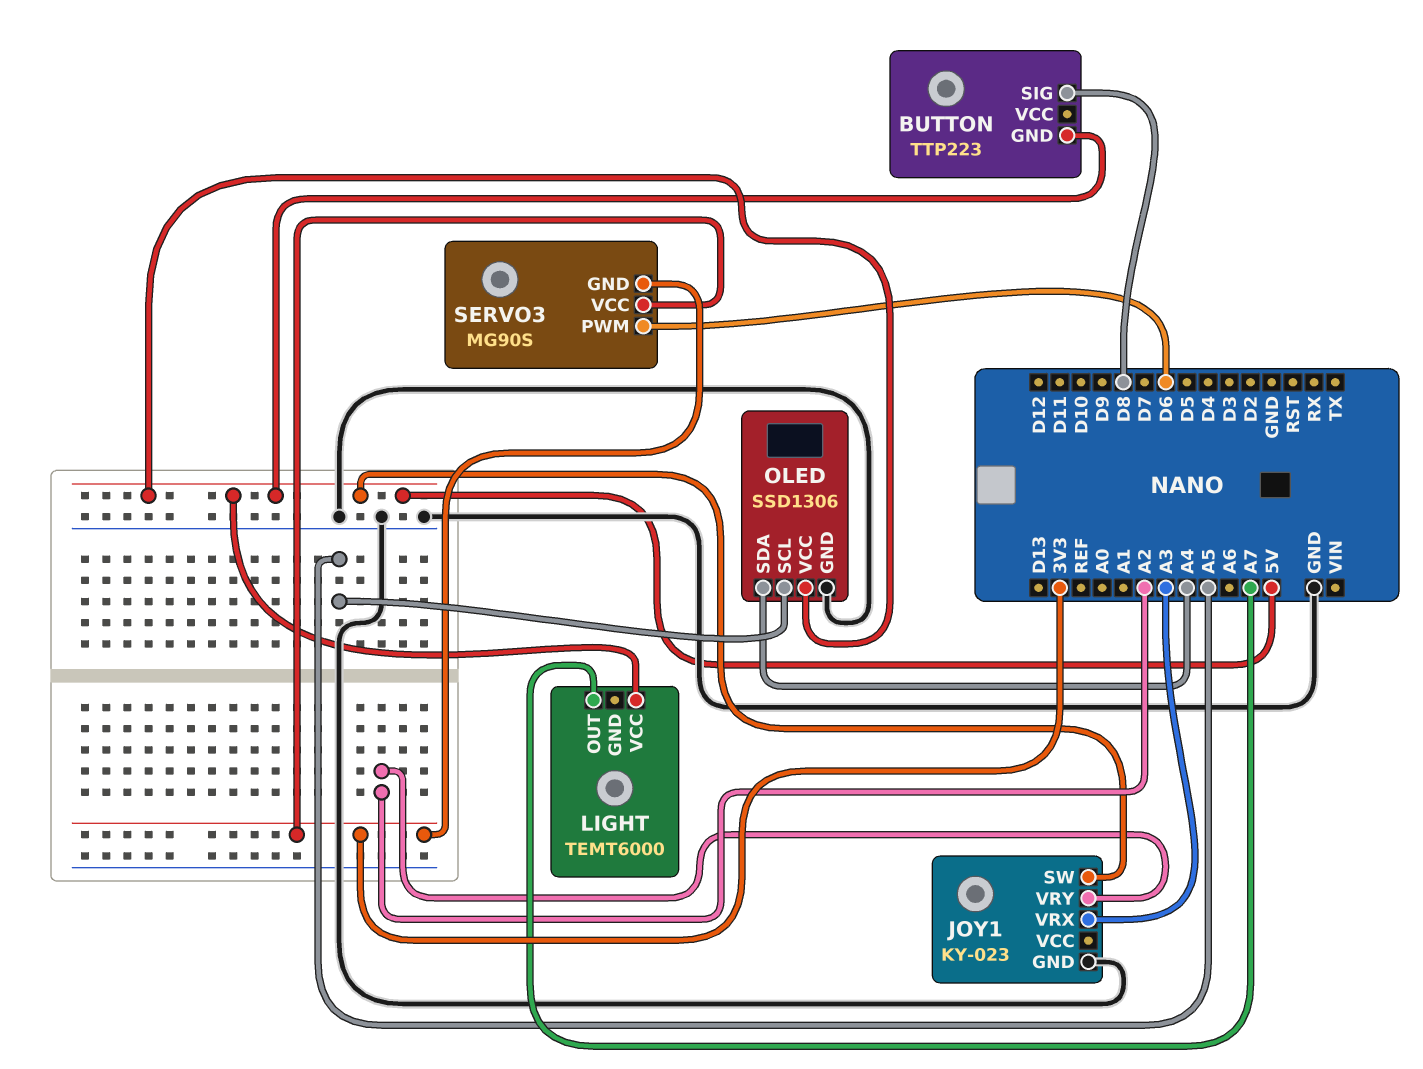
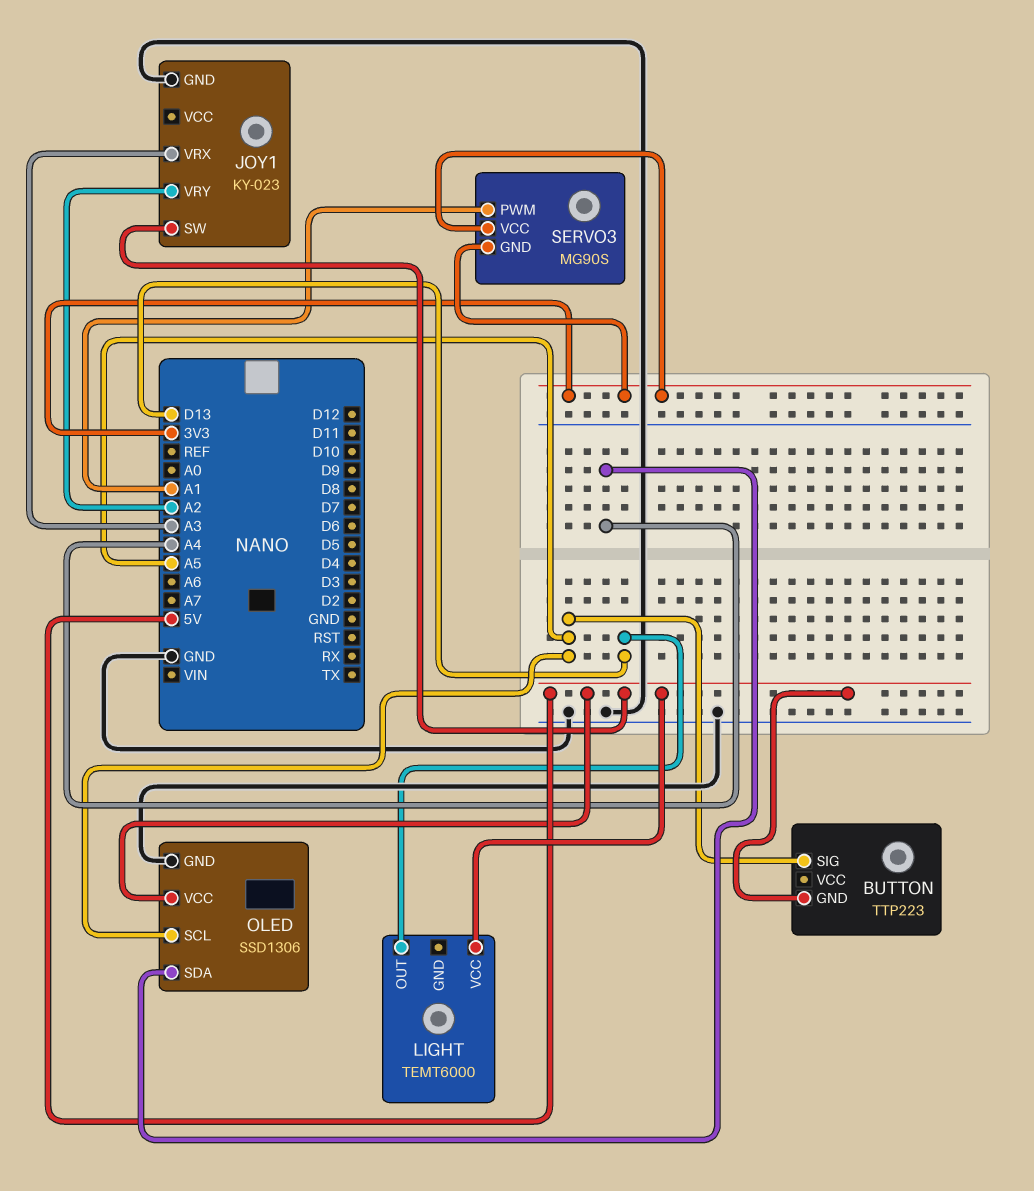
BUTTON pin SIG: D8 -> A5
LIGHT pin OUT: A7 -> D13
SERVO3 pin PWM: D6 -> A1

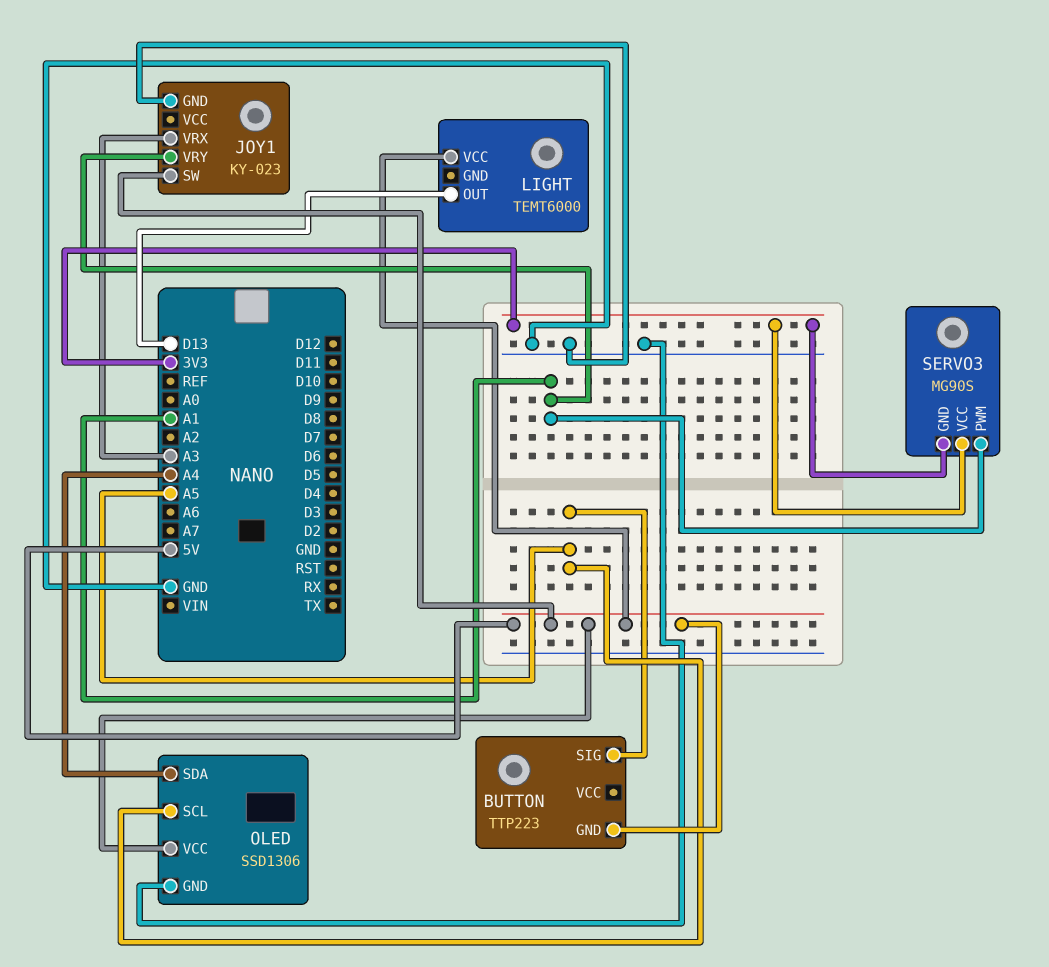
JOY1 pin VRY: A2 -> A1

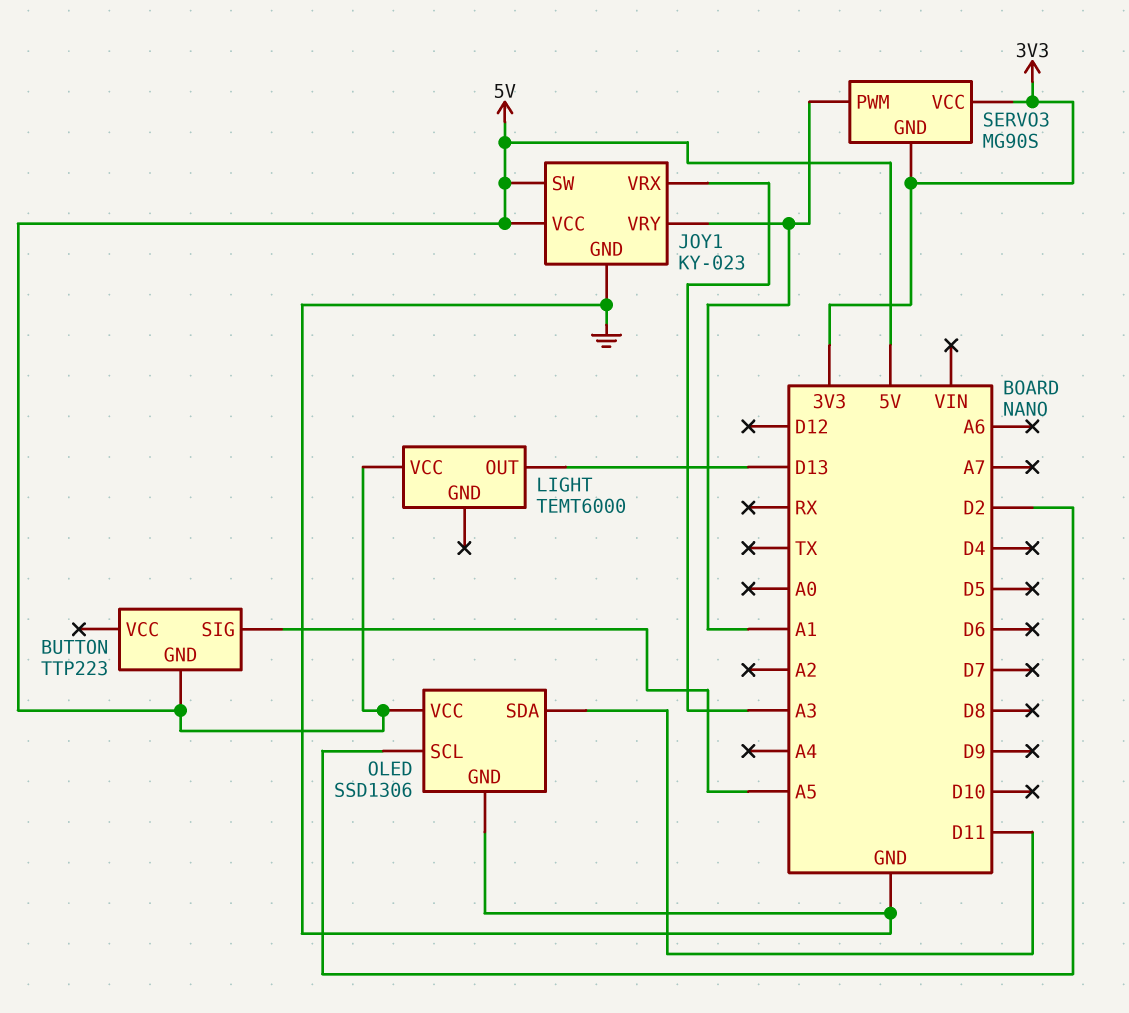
JOY1 pin VCC: none -> 5V
OLED pin SCL: A5 -> D2
OLED pin SDA: A4 -> D11

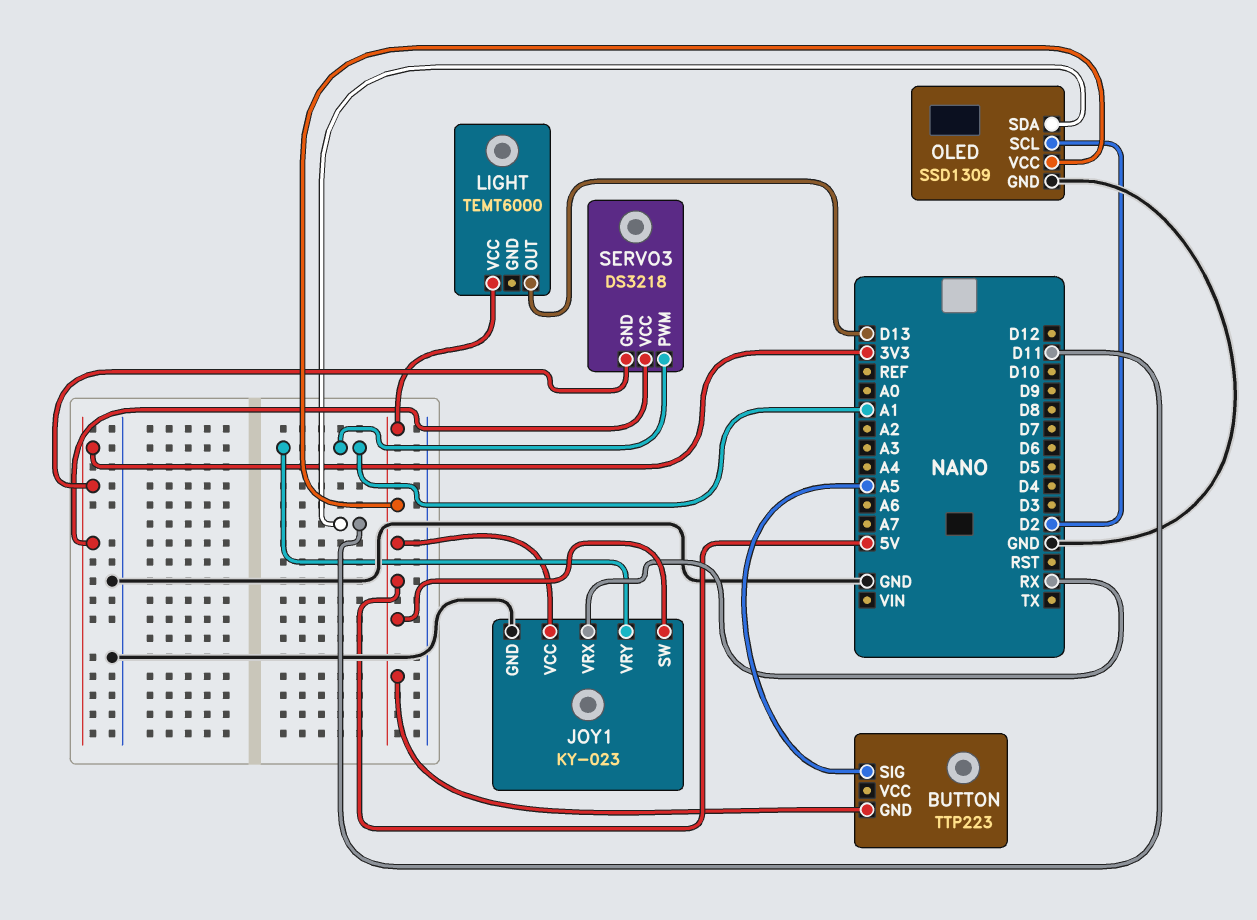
JOY1 pin VRX: A3 -> RX
OLED: SSD1306 -> SSD1309
SERVO3: MG90S -> DS3218

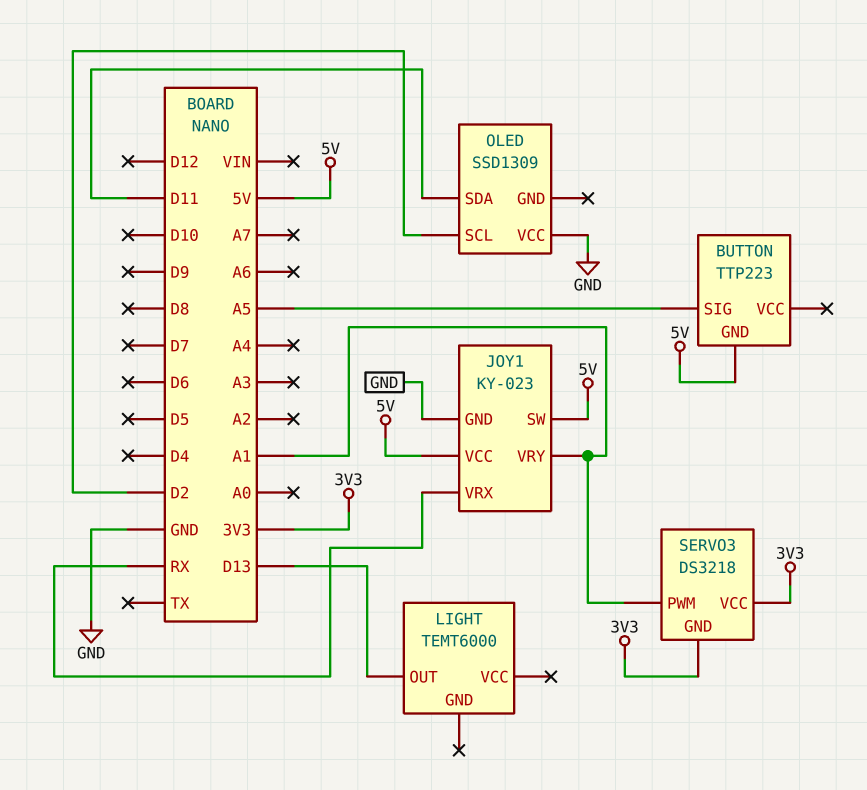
LIGHT pin VCC: 5V -> none
OLED pin GND: GND -> none
OLED pin VCC: 5V -> GND

